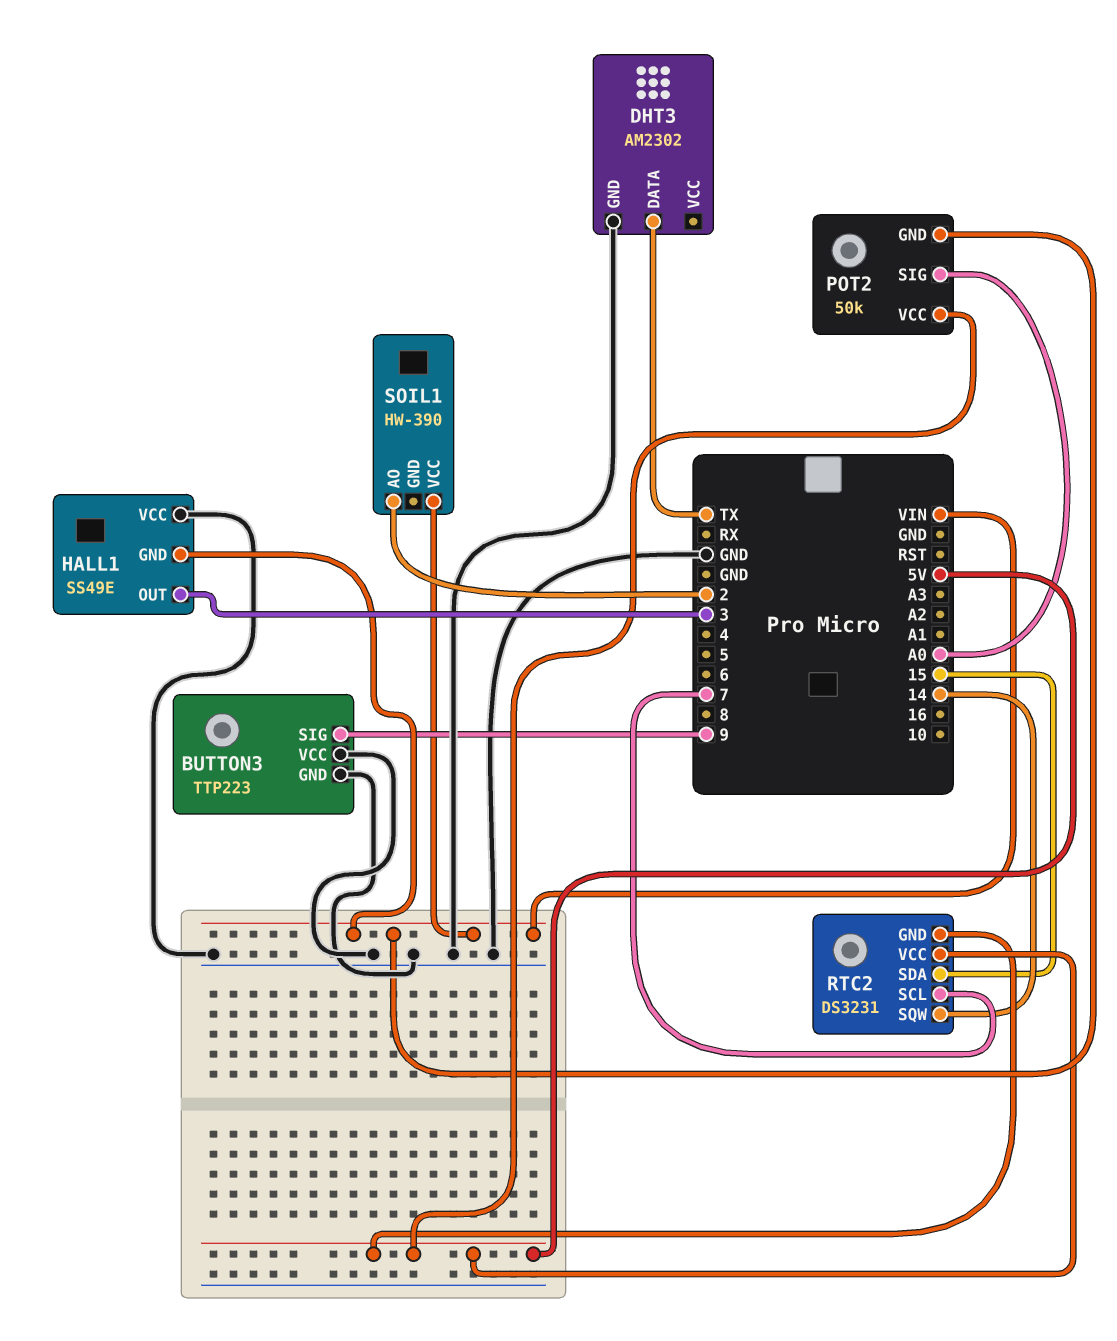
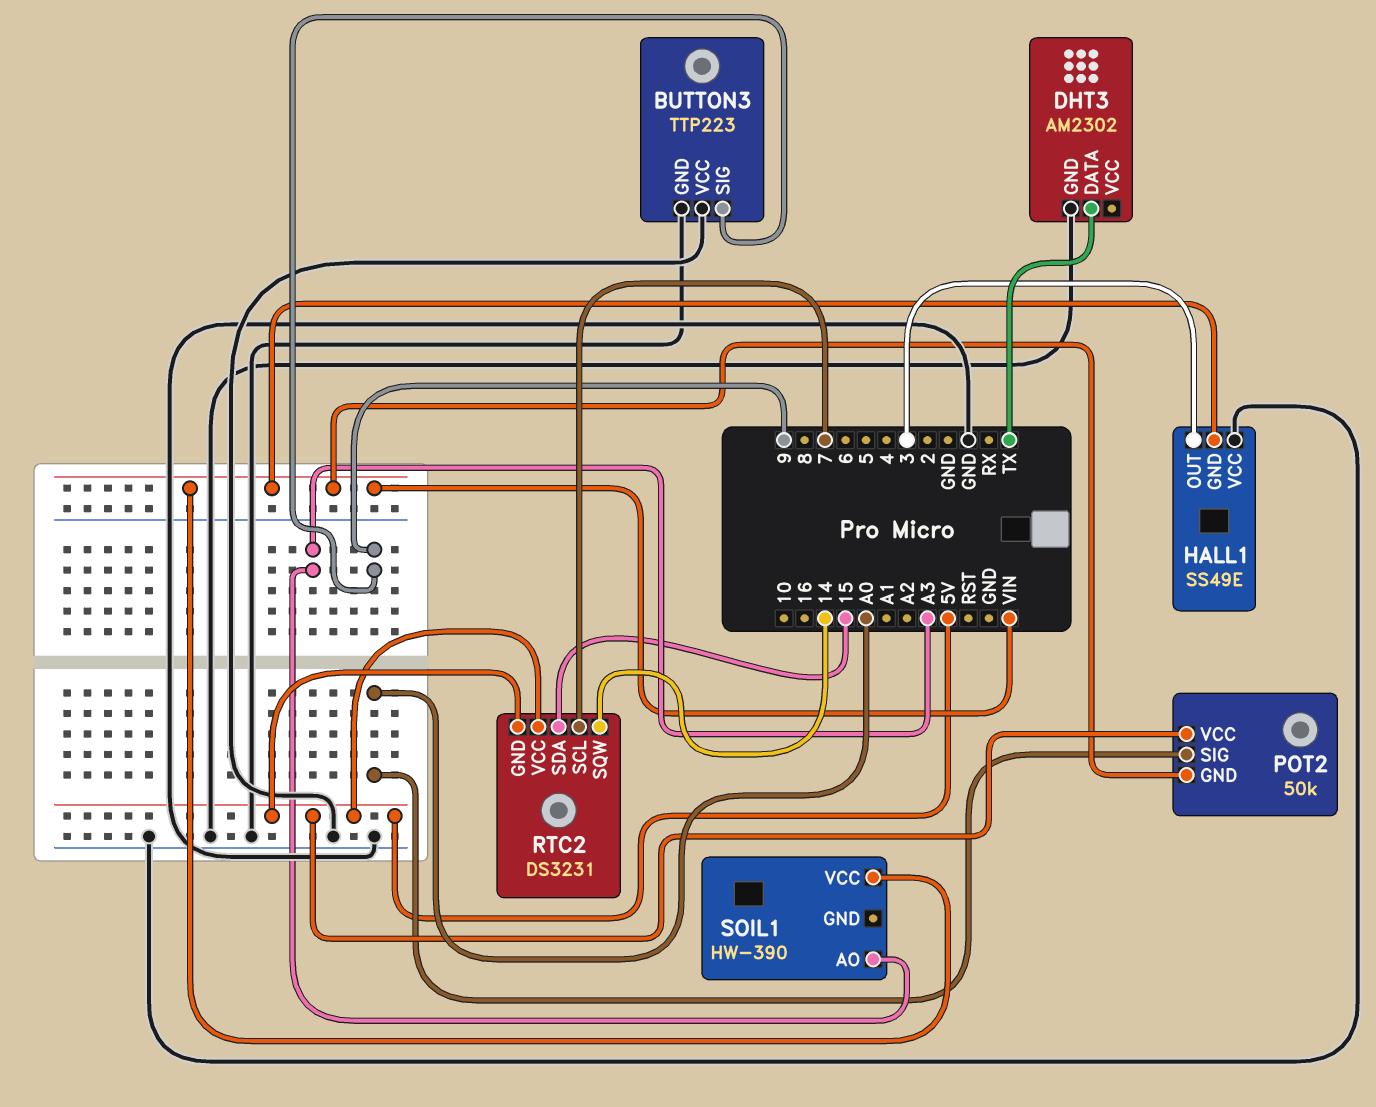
SOIL1 pin AO: 2 -> A3

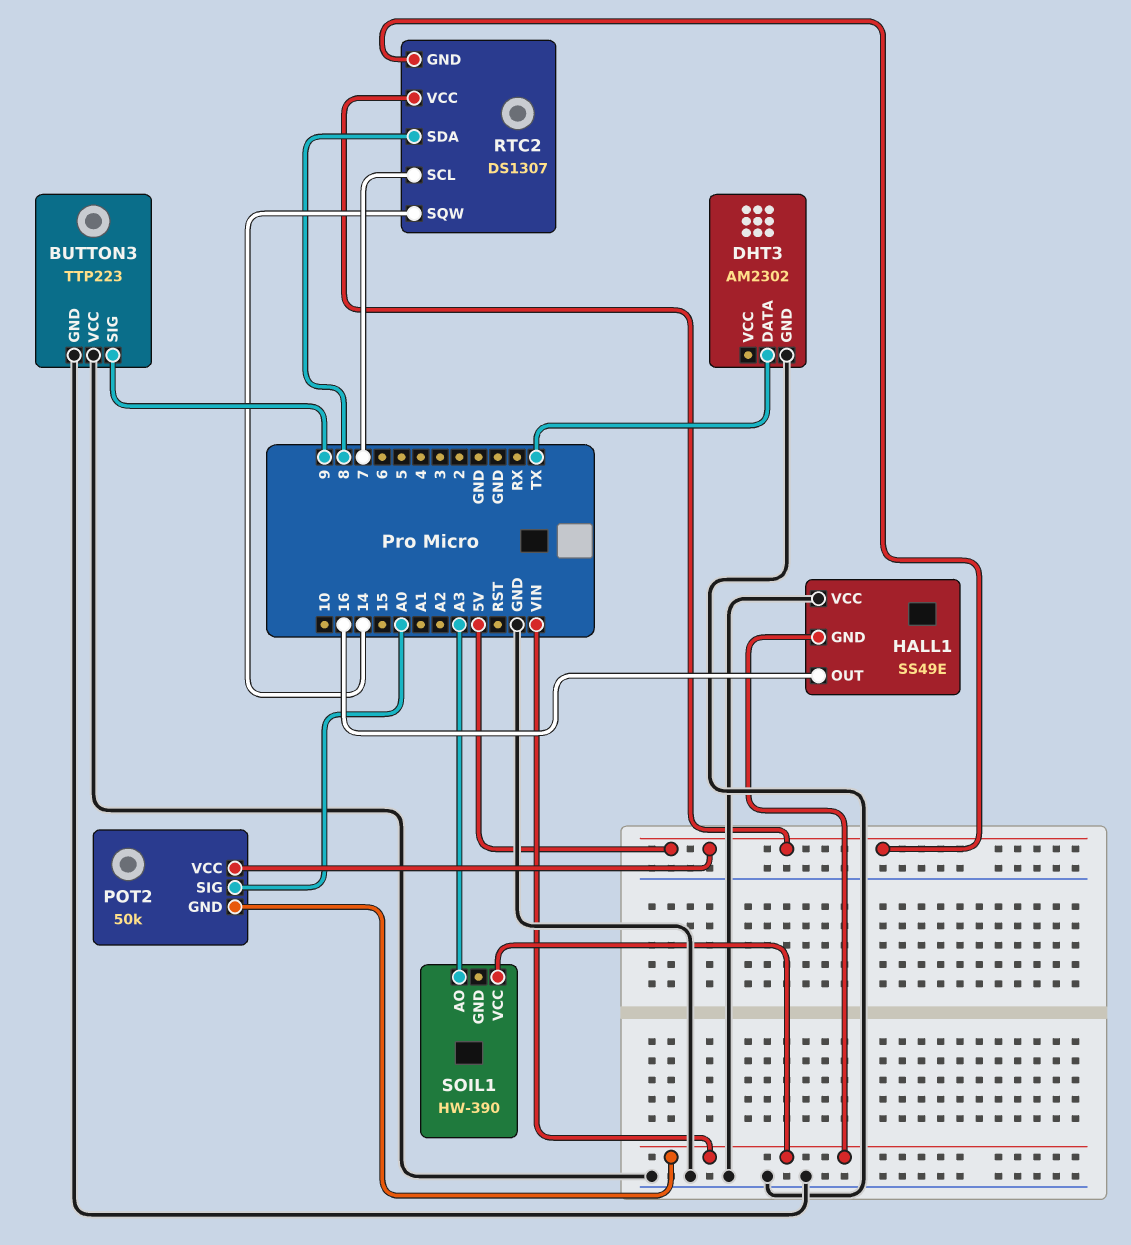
HALL1 pin OUT: 3 -> 16
RTC2: DS3231 -> DS1307
RTC2 pin SDA: 15 -> 8

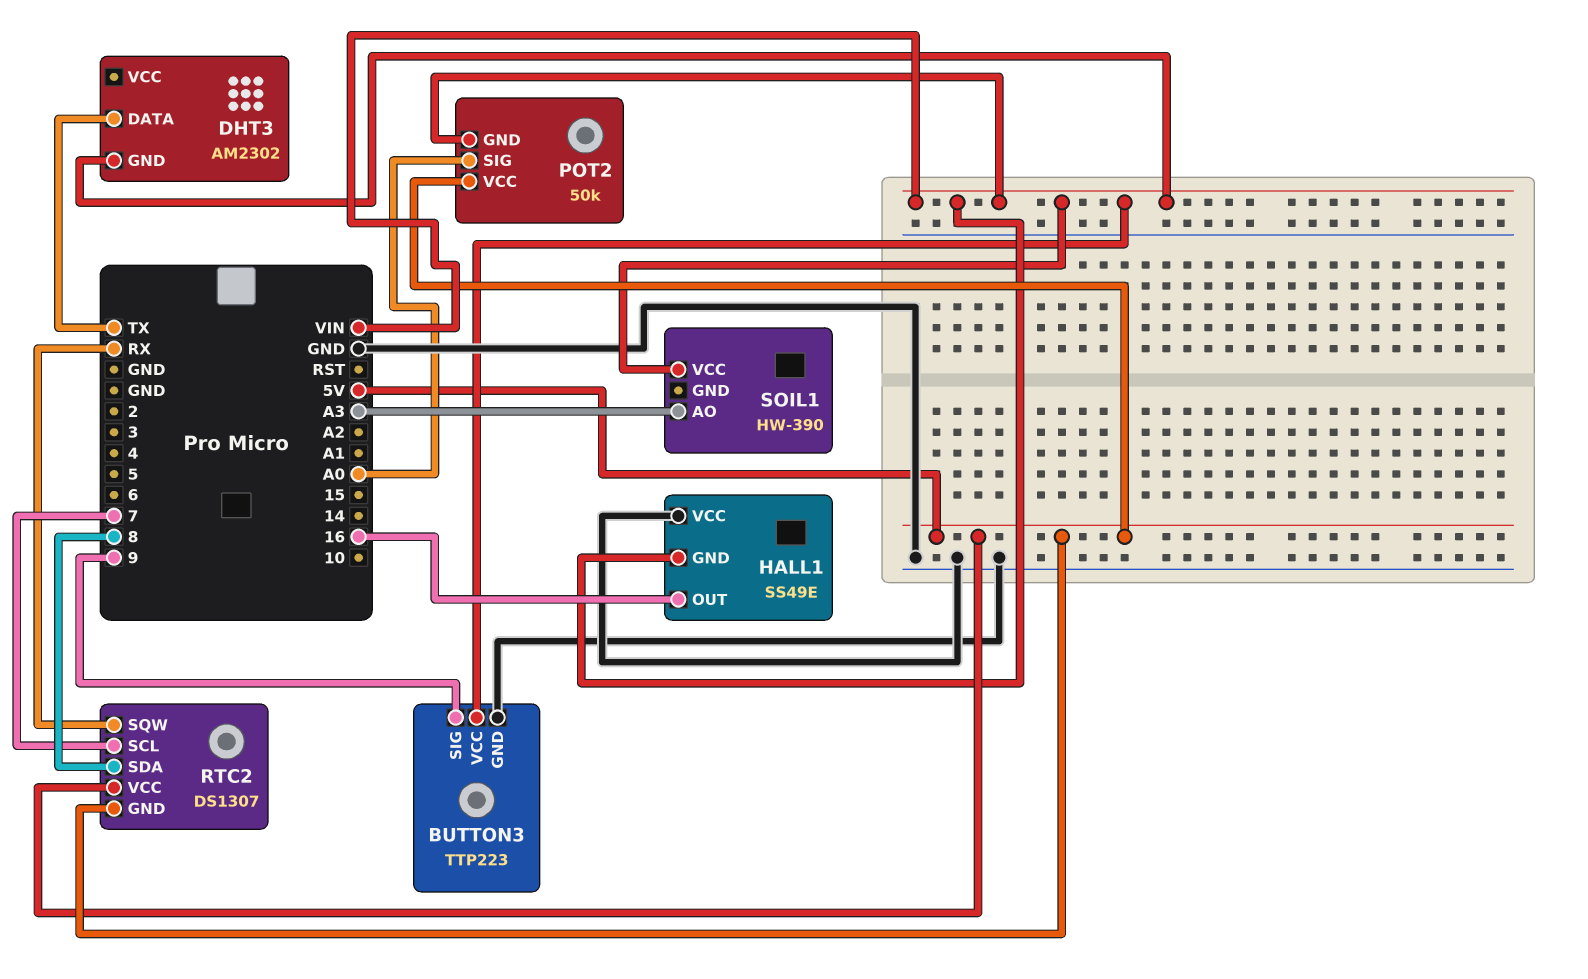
BUTTON3 pin VCC: GND -> VIN
DHT3 pin GND: GND -> VIN
RTC2 pin SQW: 14 -> RX

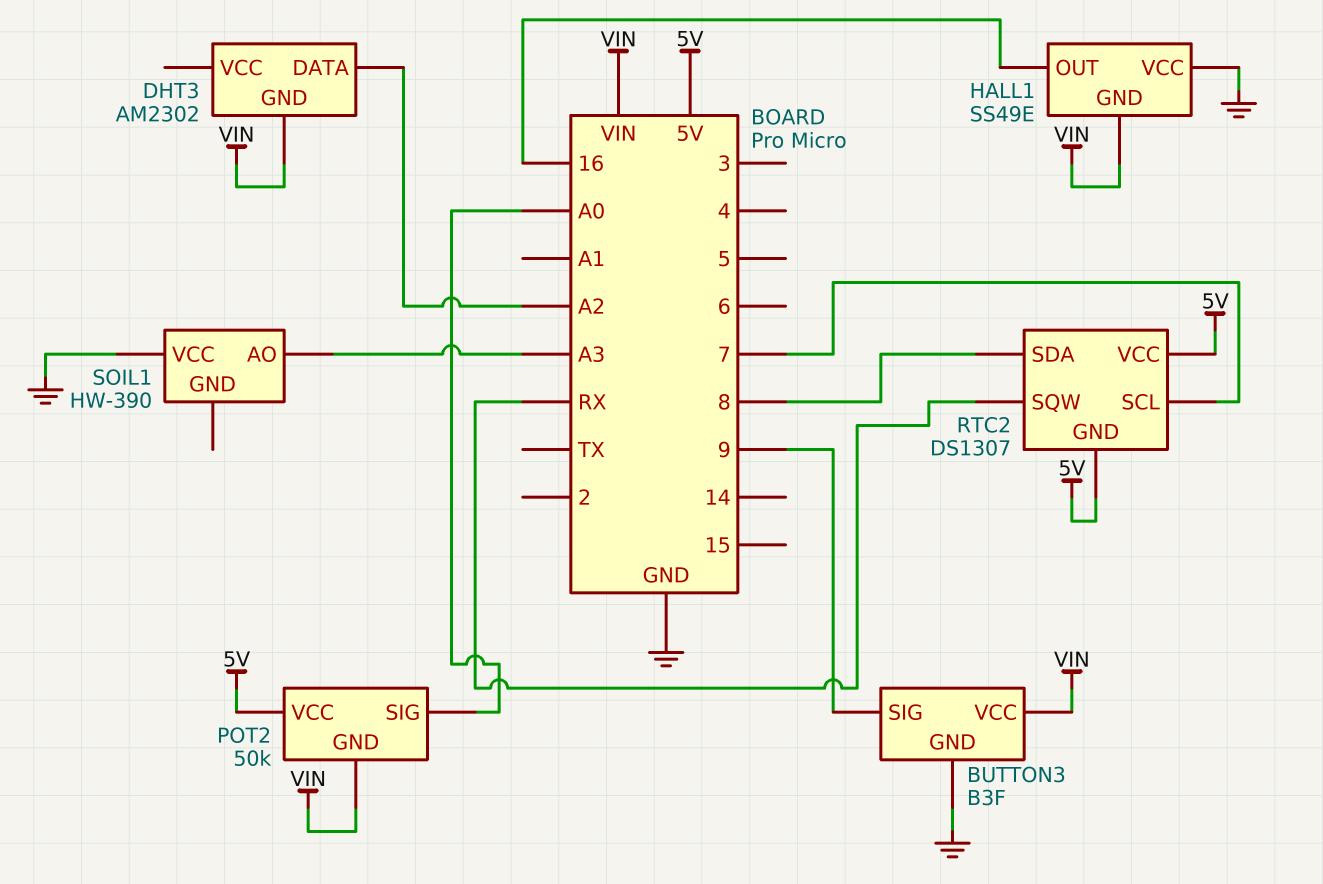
BUTTON3: TTP223 -> B3F
DHT3 pin DATA: TX -> A2
SOIL1 pin VCC: VIN -> GND

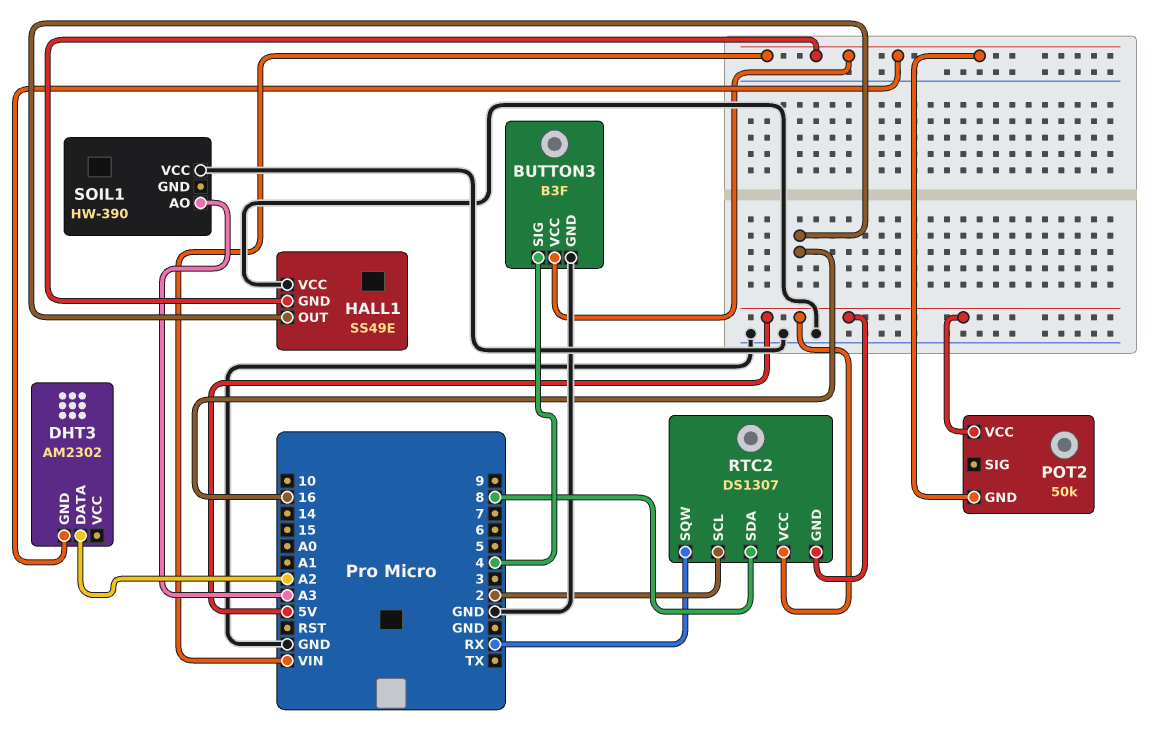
BUTTON3 pin SIG: 9 -> 4
POT2 pin SIG: A0 -> none
RTC2 pin SCL: 7 -> 2

